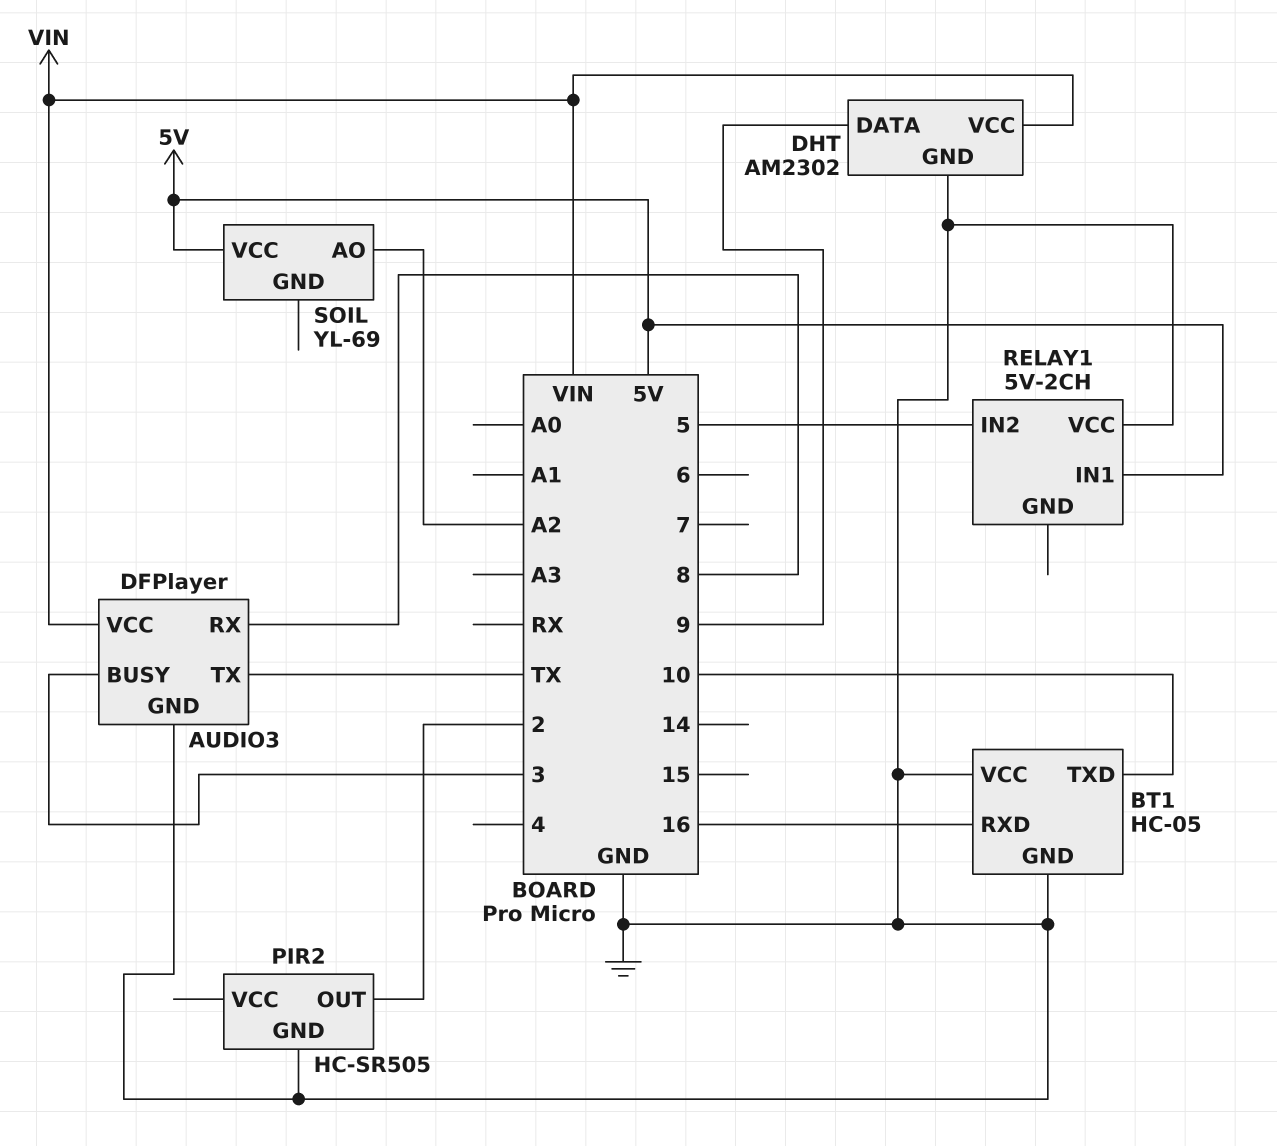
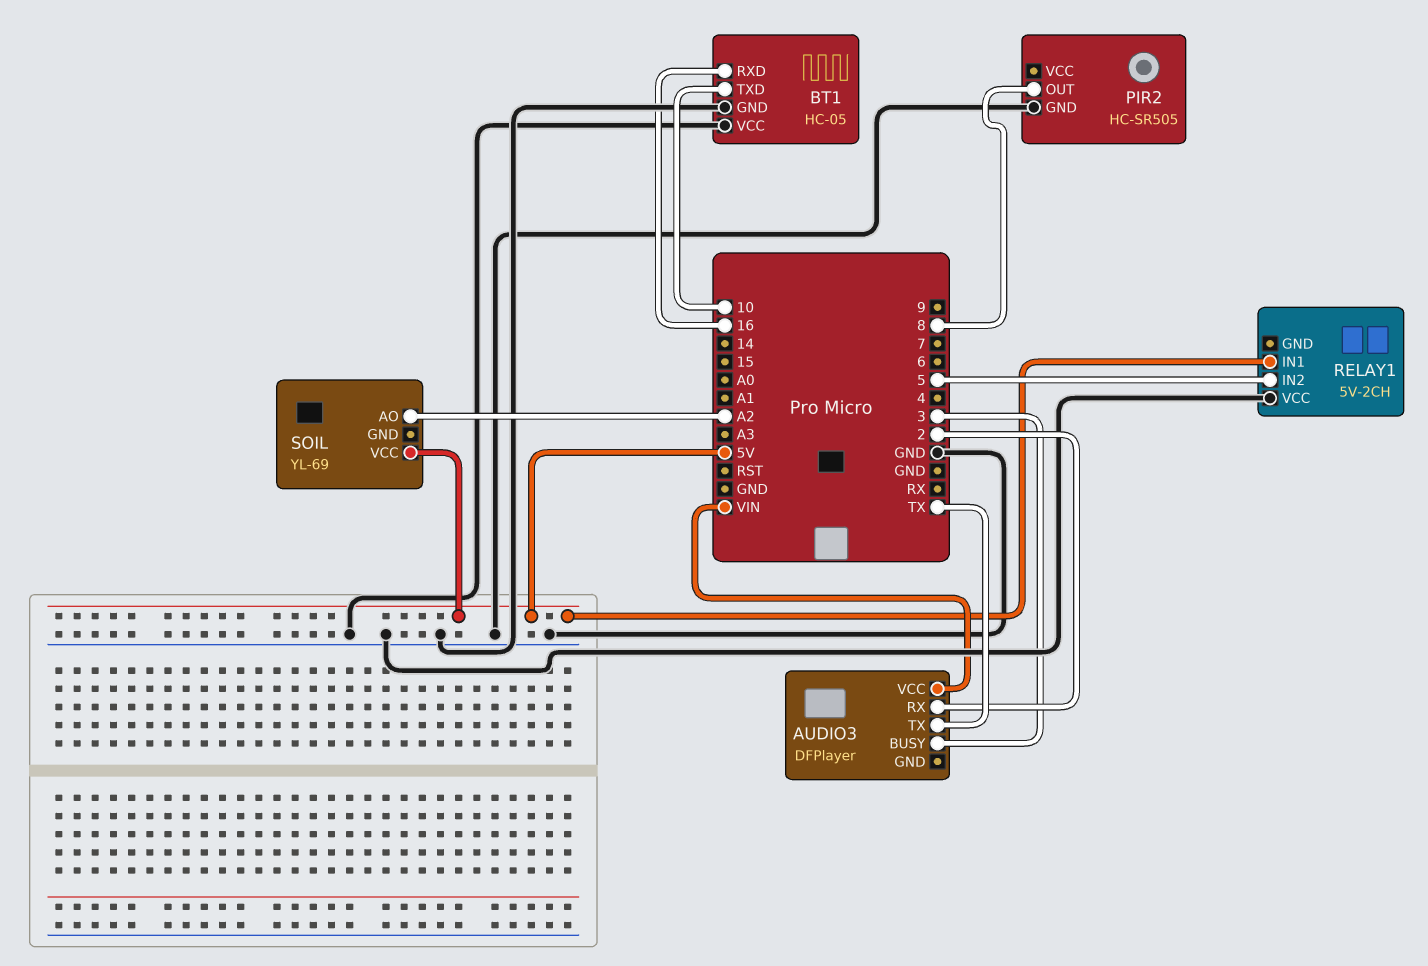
AUDIO3 pin GND: GND -> none
AUDIO3 pin RX: 8 -> 2
DHT: AM2302 -> none
DHT pin DATA: 9 -> none
DHT pin GND: GND -> none
DHT pin VCC: VIN -> none
PIR2 pin OUT: 2 -> 8

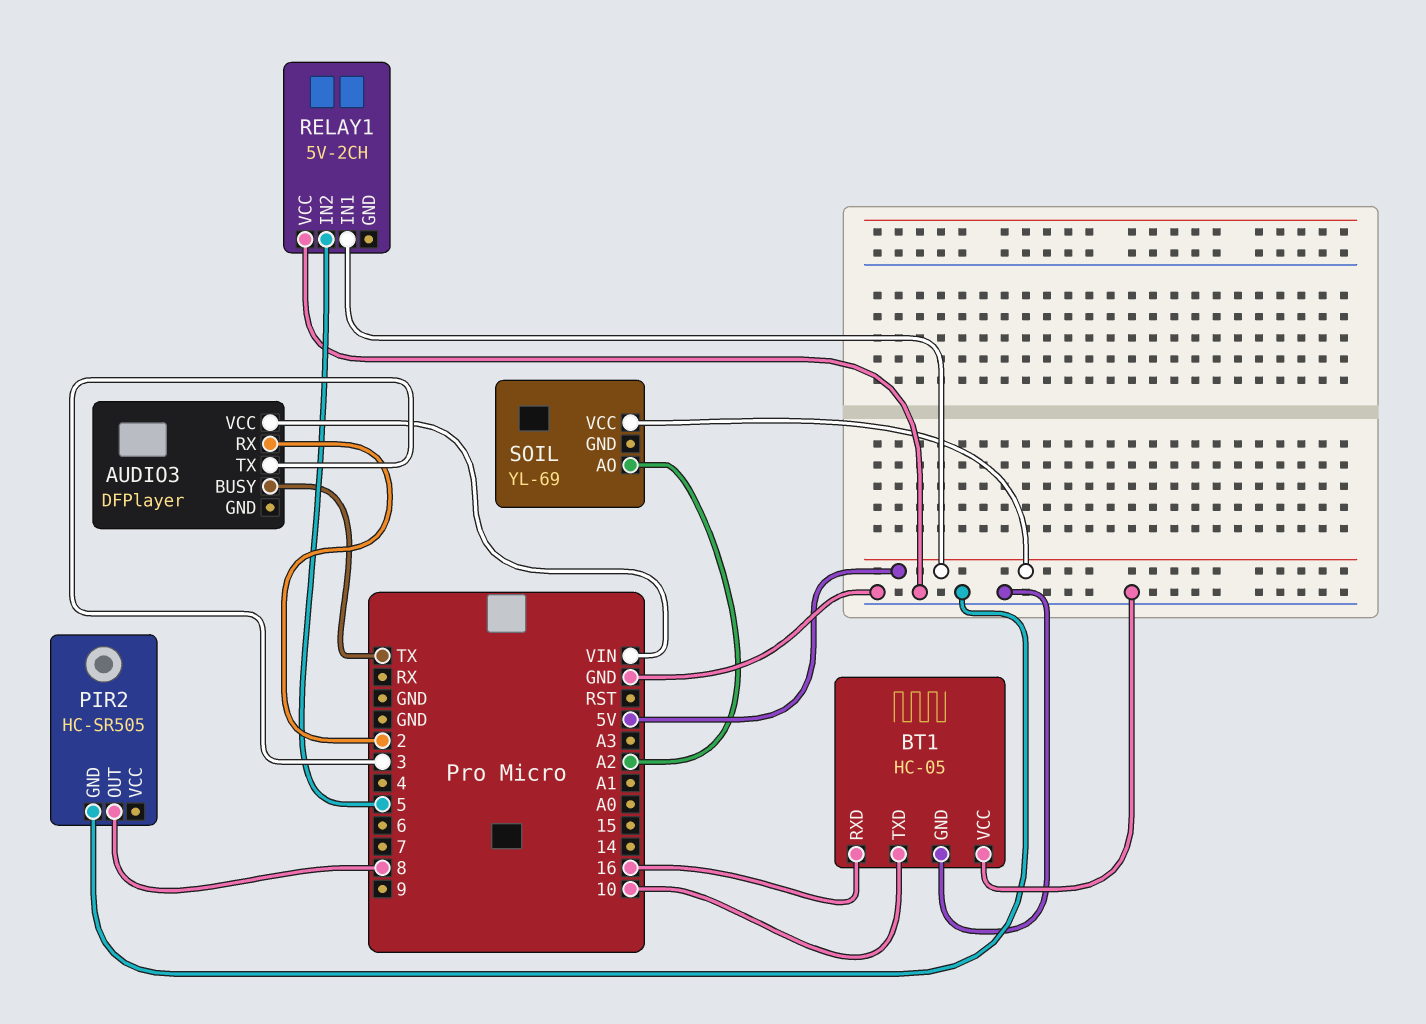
AUDIO3 pin BUSY: 3 -> TX
AUDIO3 pin TX: TX -> 3

